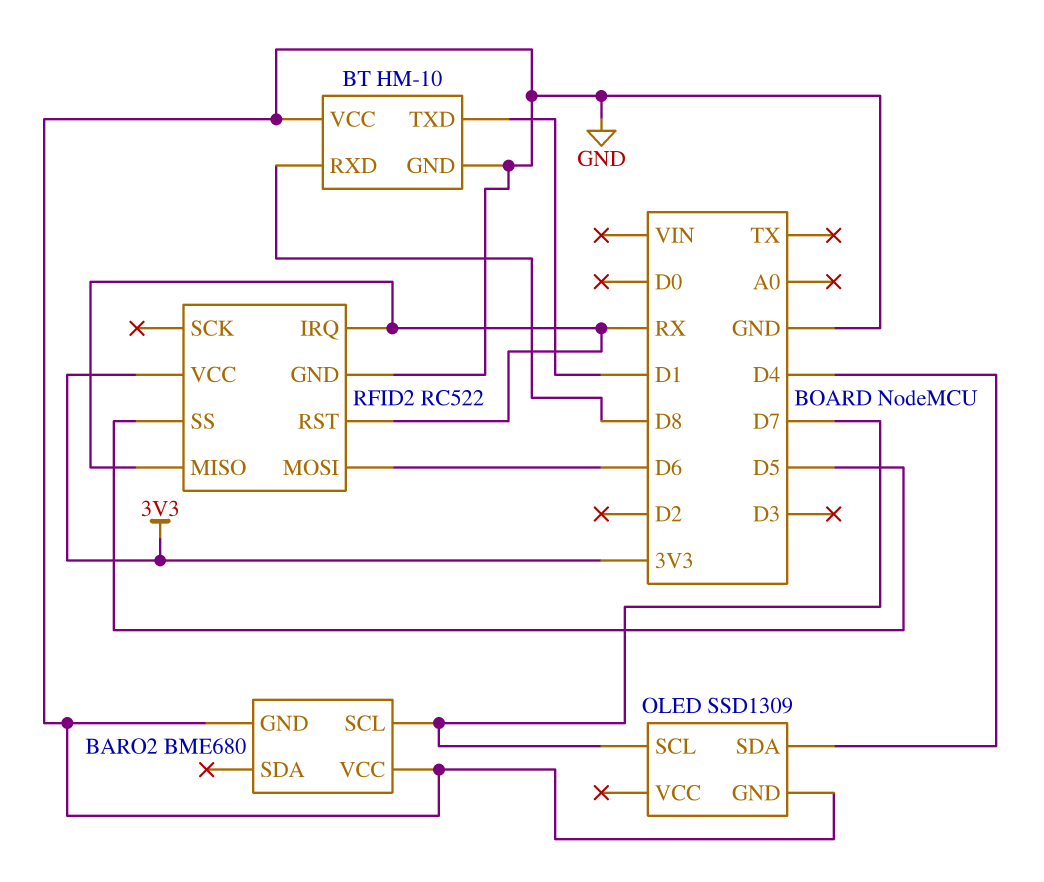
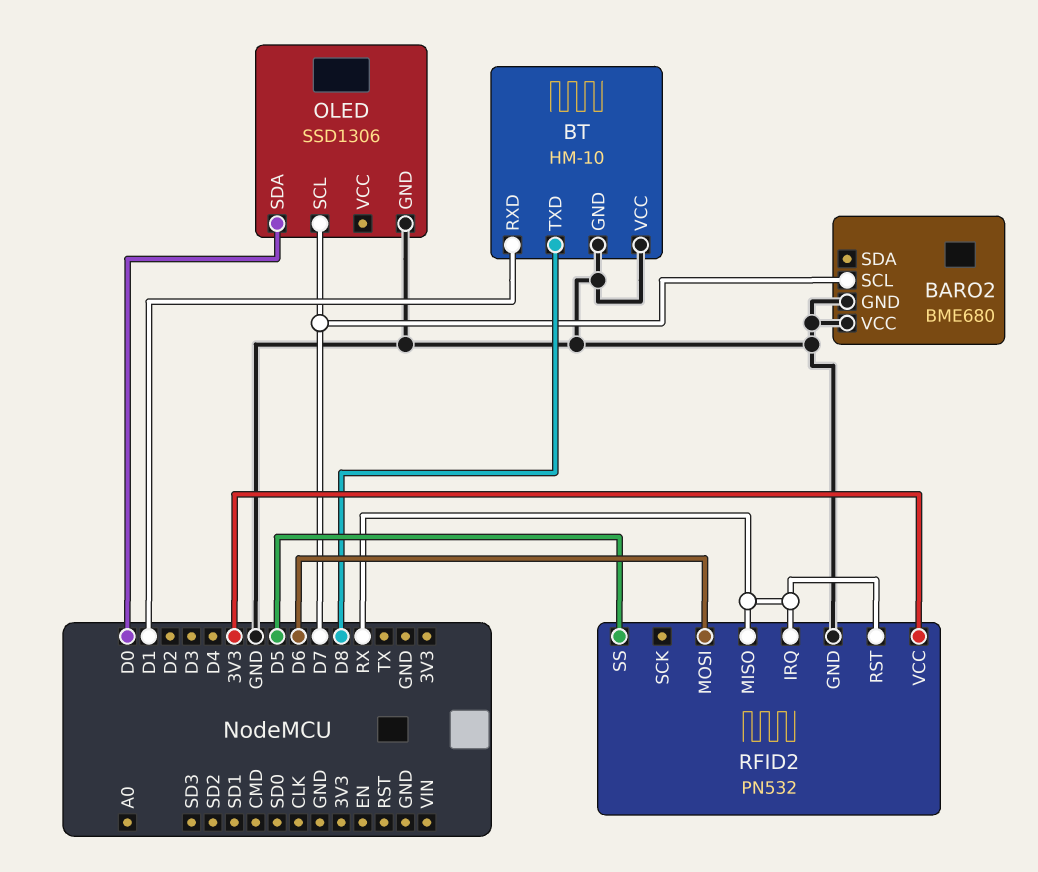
BT pin RXD: D8 -> D1
BT pin TXD: D1 -> D8
OLED: SSD1309 -> SSD1306
OLED pin SDA: D4 -> D0
RFID2: RC522 -> PN532

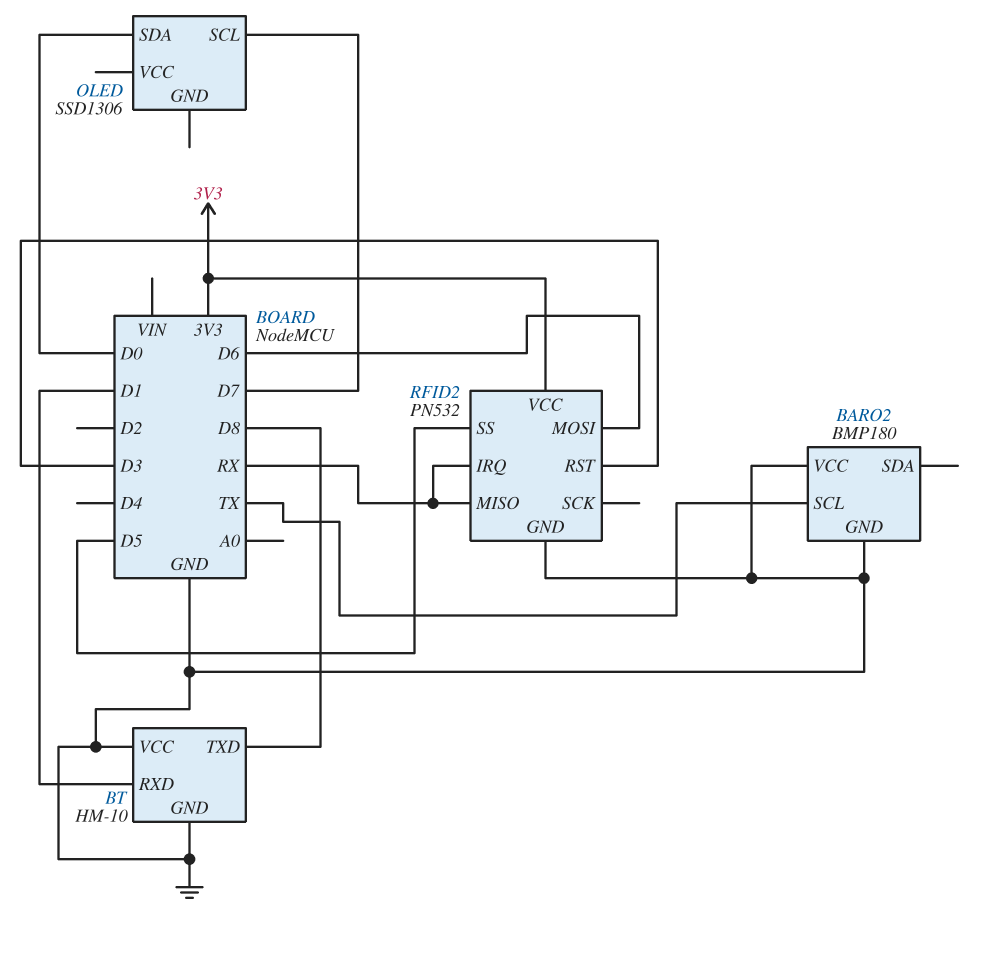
BARO2: BME680 -> BMP180
BARO2 pin SCL: D7 -> TX
OLED pin GND: GND -> none
RFID2 pin RST: RX -> D3

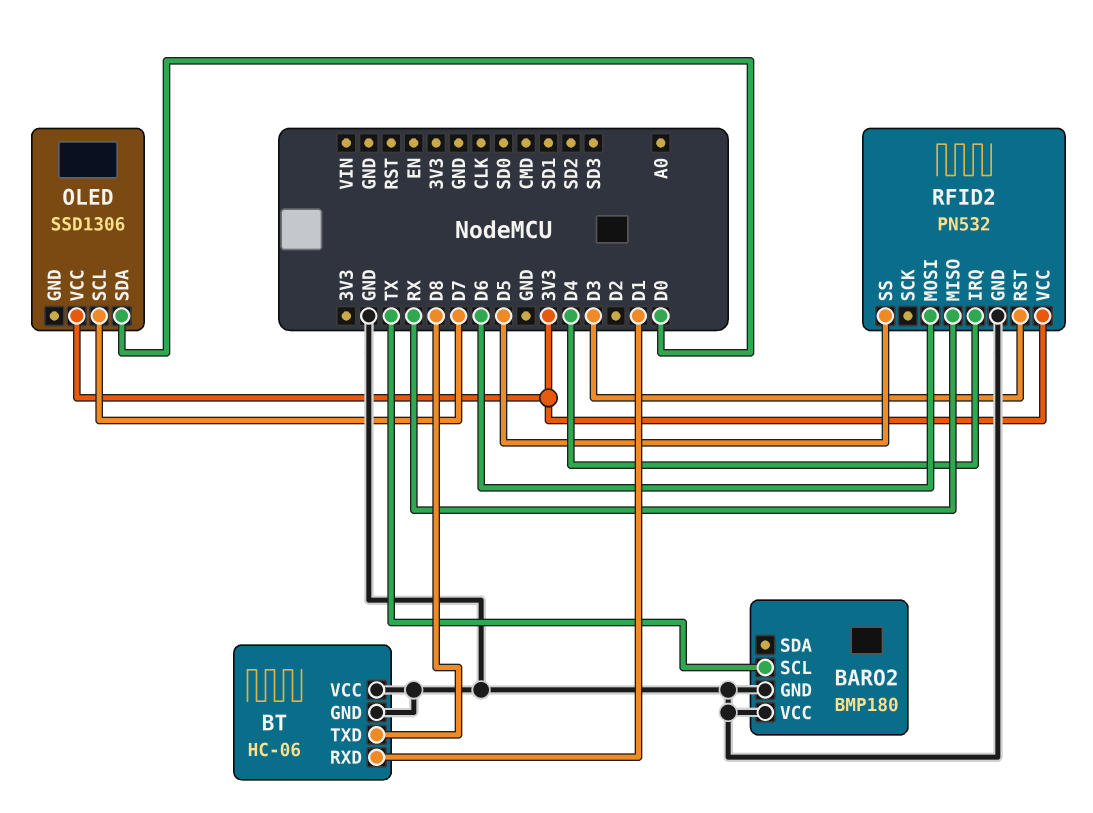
BT: HM-10 -> HC-06
OLED pin VCC: none -> 3V3
RFID2 pin IRQ: RX -> D4

